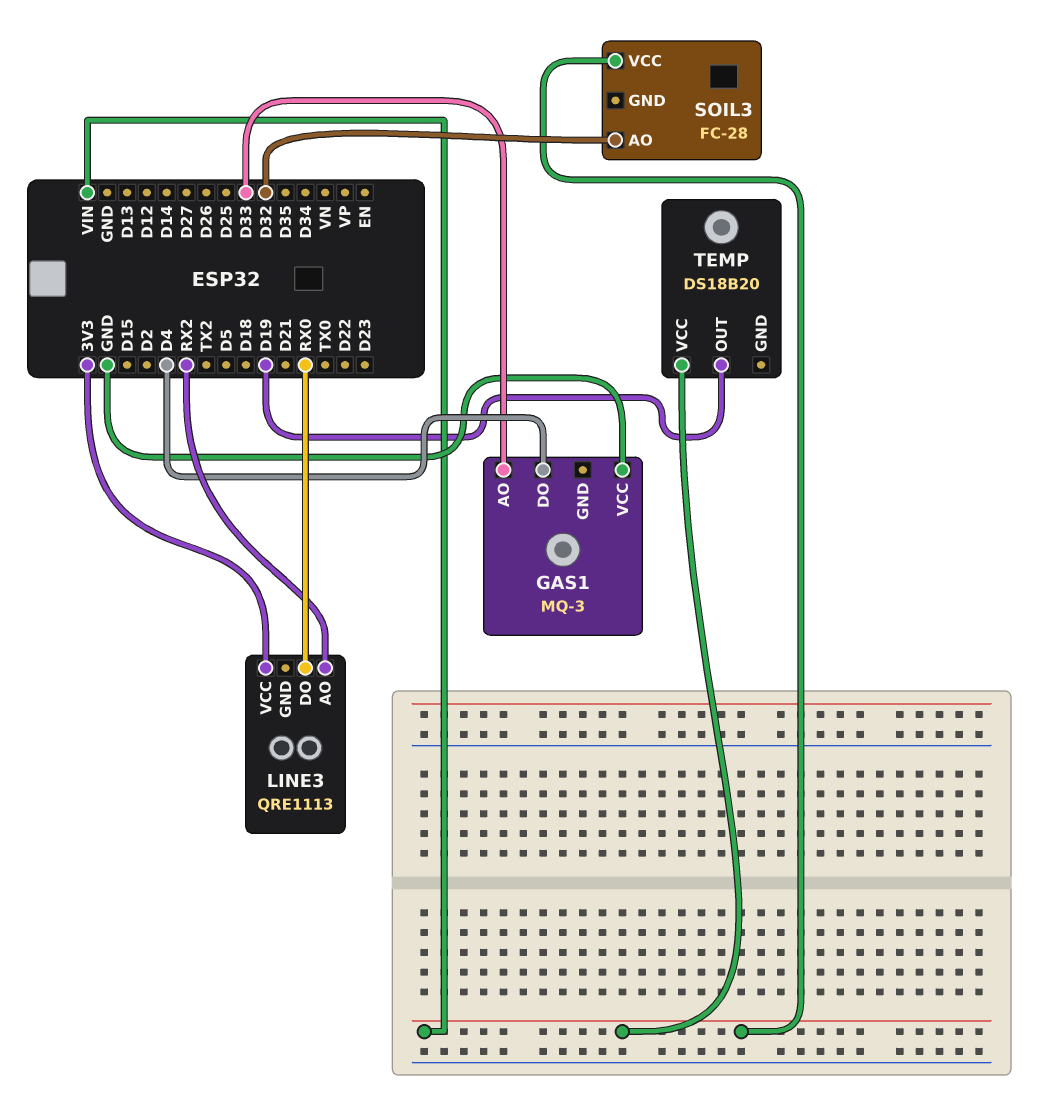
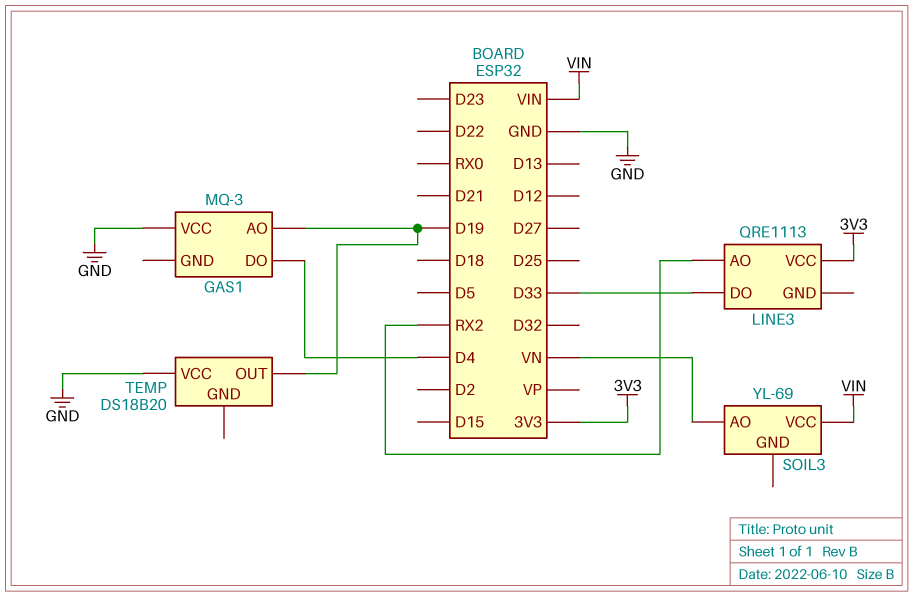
GAS1 pin AO: D33 -> D19
LINE3 pin DO: RX0 -> D33
SOIL3: FC-28 -> YL-69
SOIL3 pin AO: D32 -> VN
TEMP pin VCC: VIN -> GND

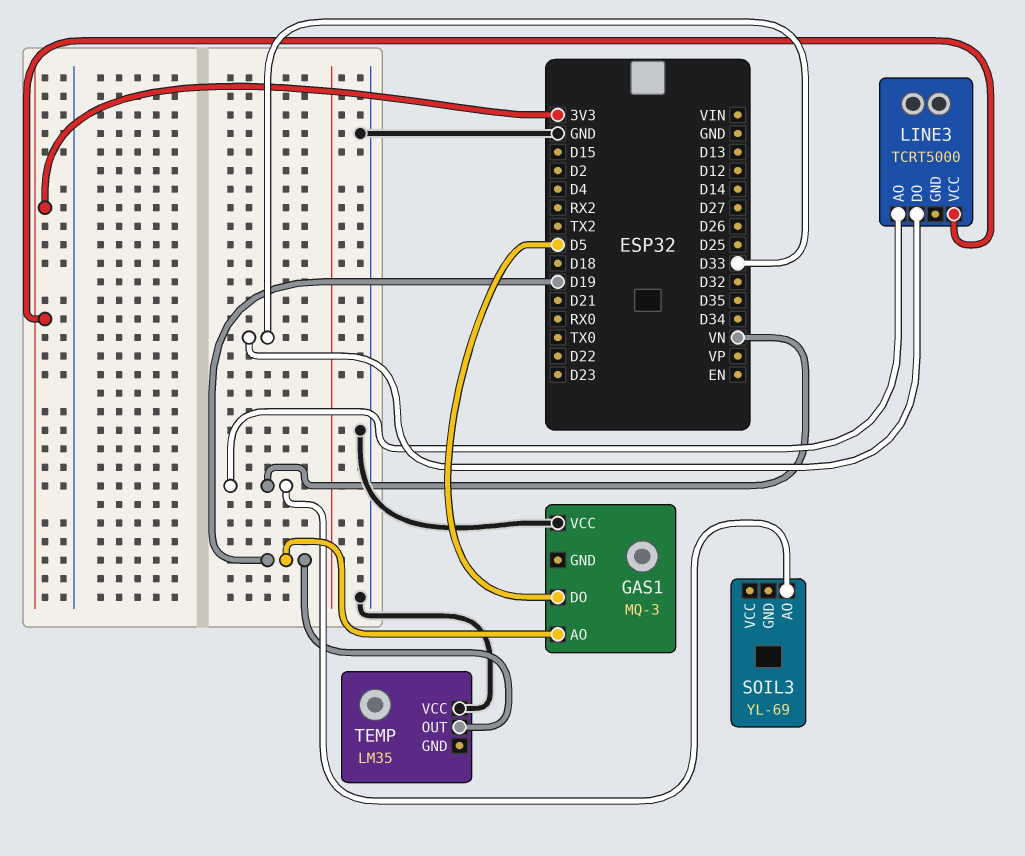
GAS1 pin DO: D4 -> D5
LINE3: QRE1113 -> TCRT5000
LINE3 pin AO: RX2 -> VN
SOIL3 pin VCC: VIN -> none
TEMP: DS18B20 -> LM35

